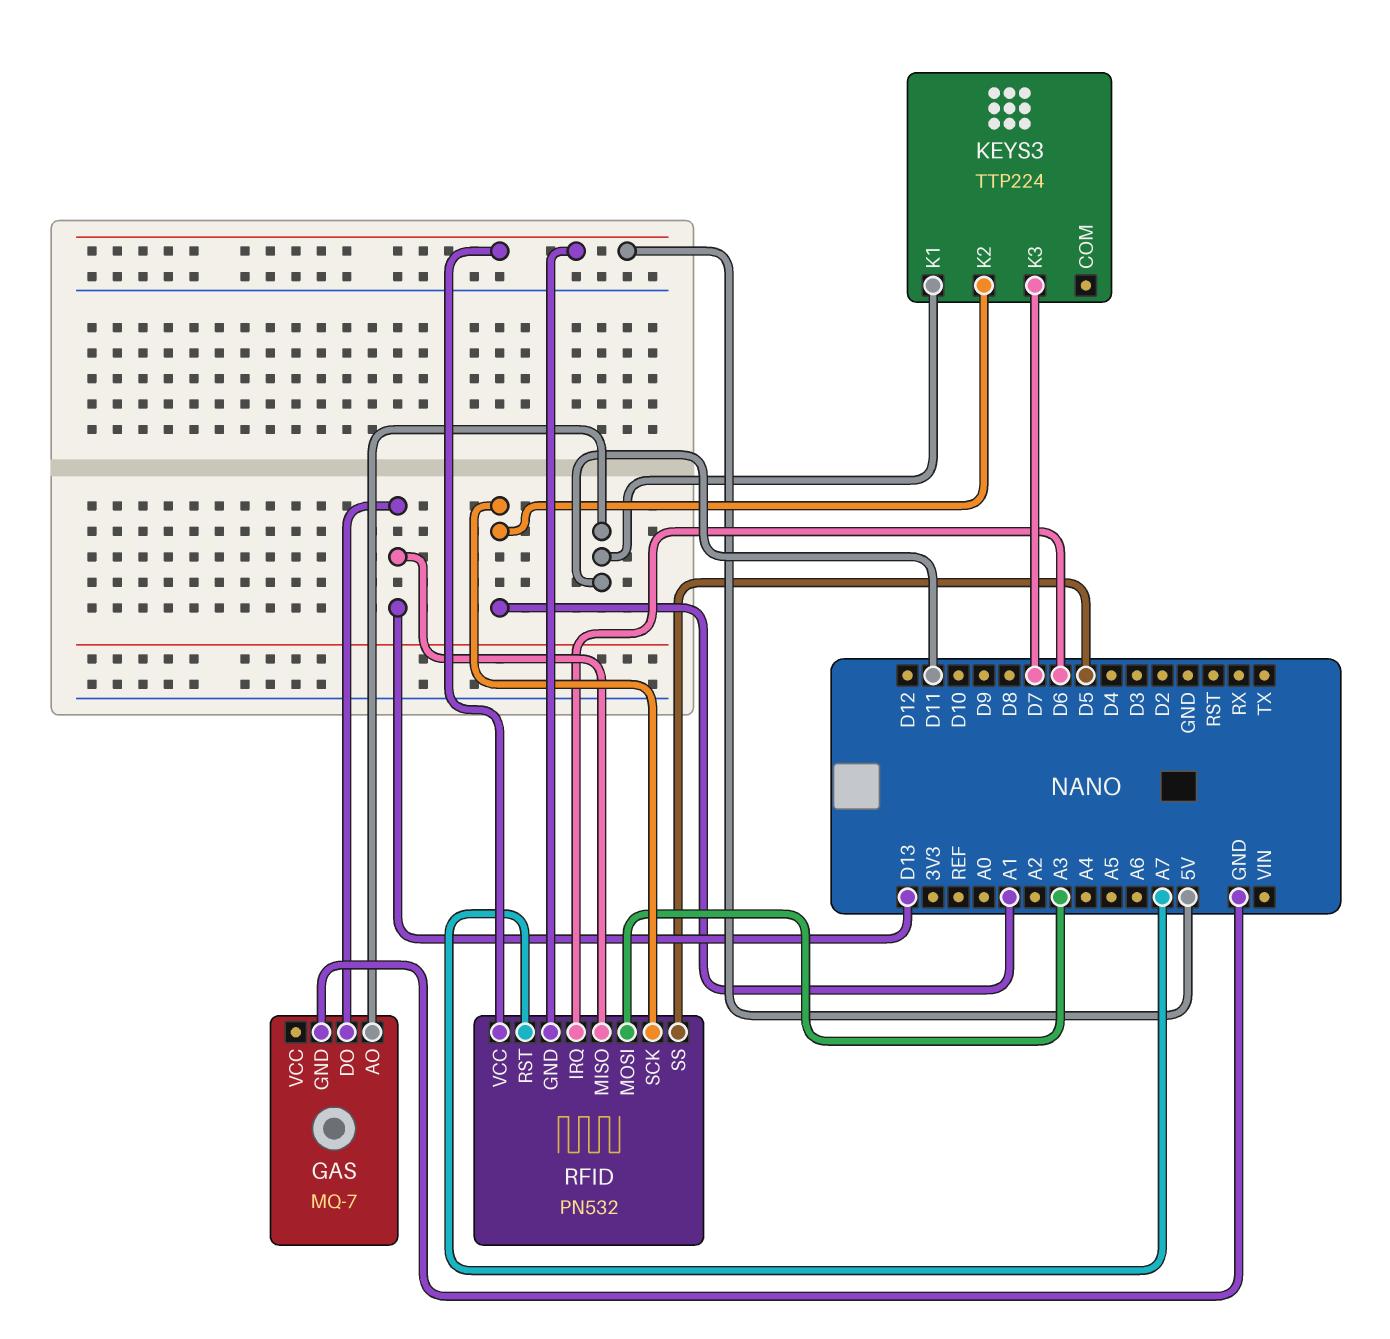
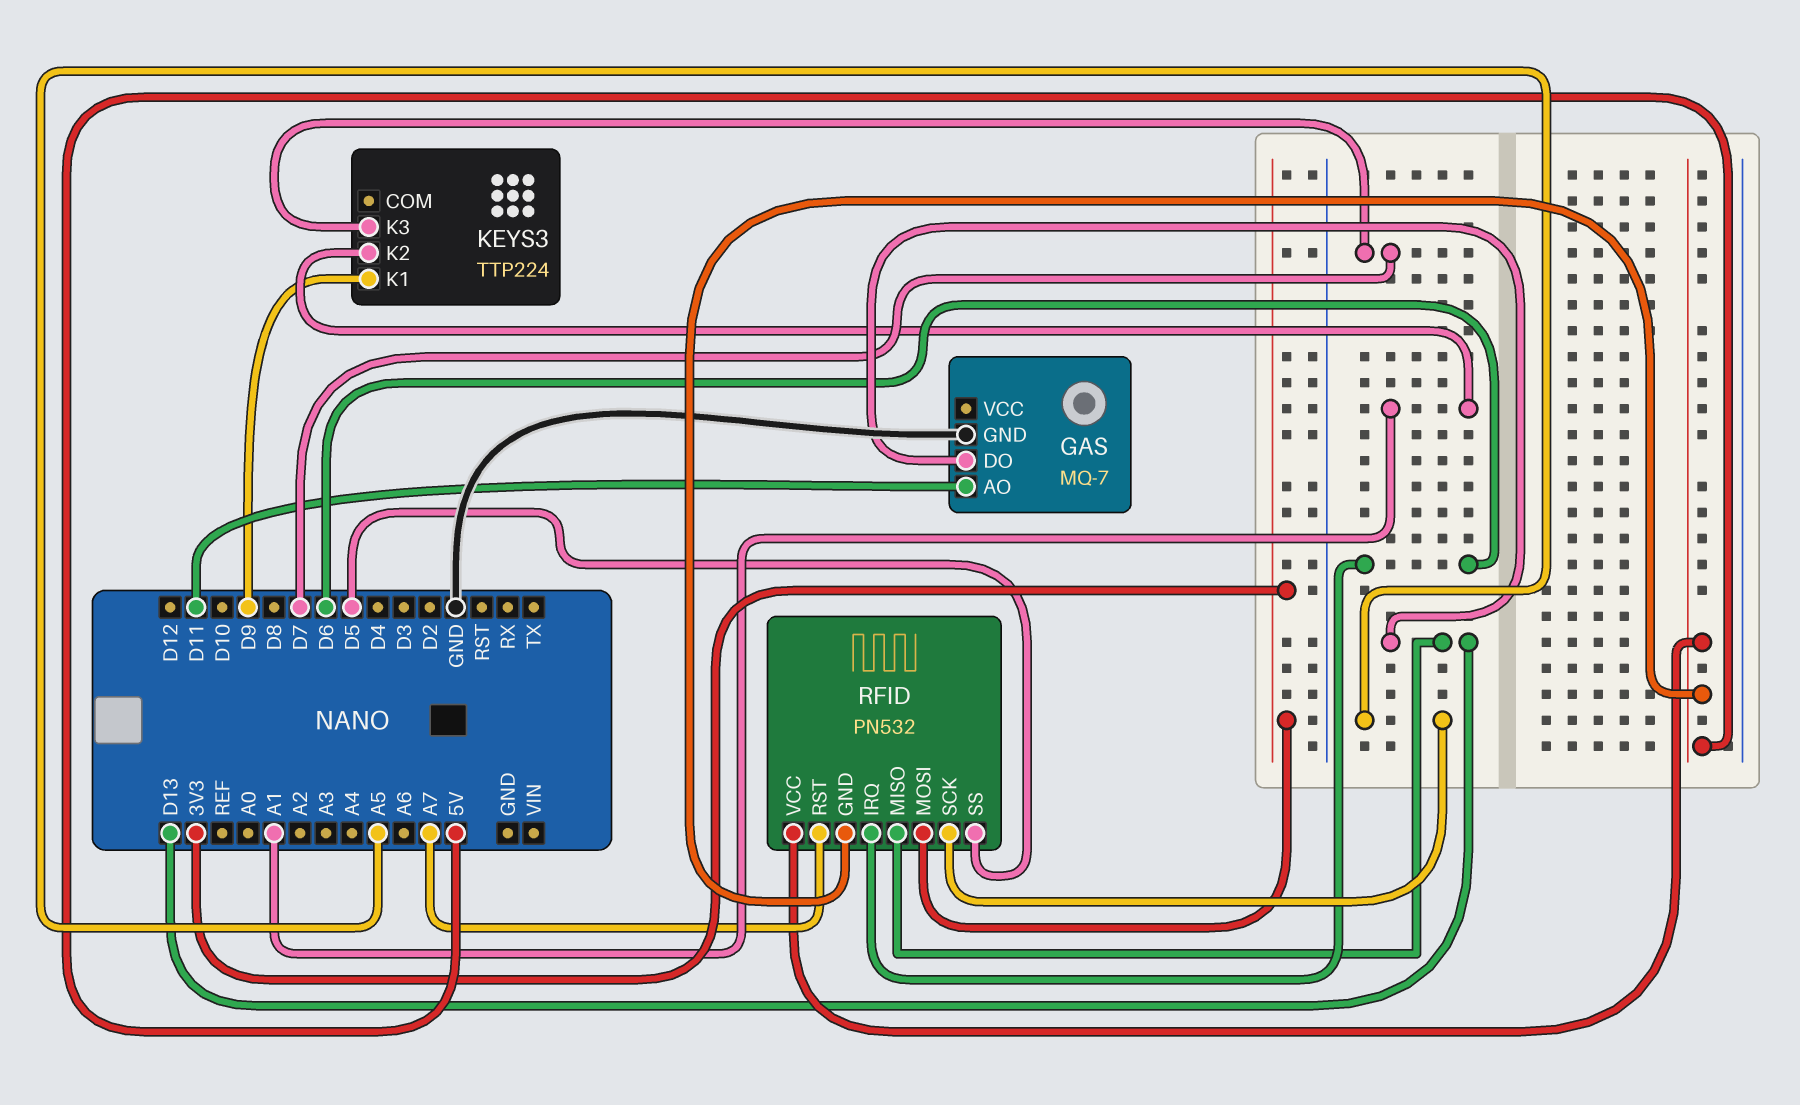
KEYS3 pin K1: D11 -> D9
RFID pin MOSI: A3 -> 3V3
RFID pin SCK: A1 -> A5

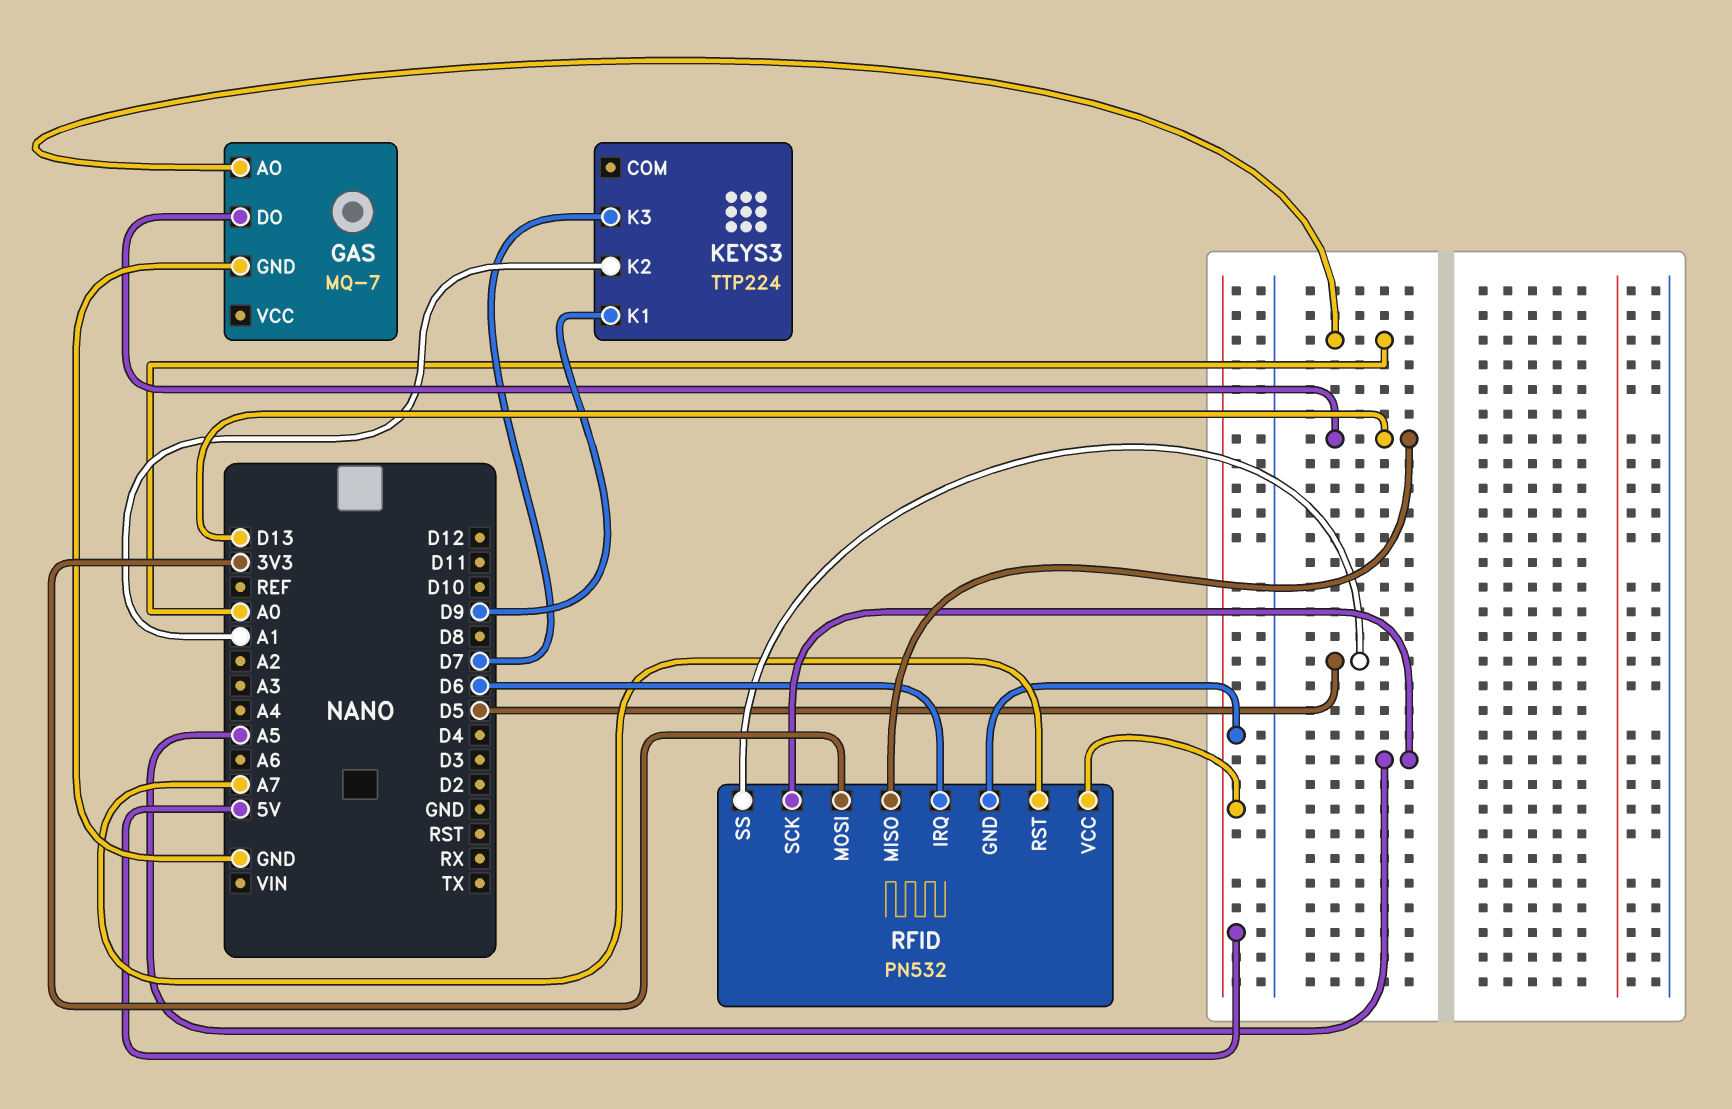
GAS pin AO: D11 -> A0

